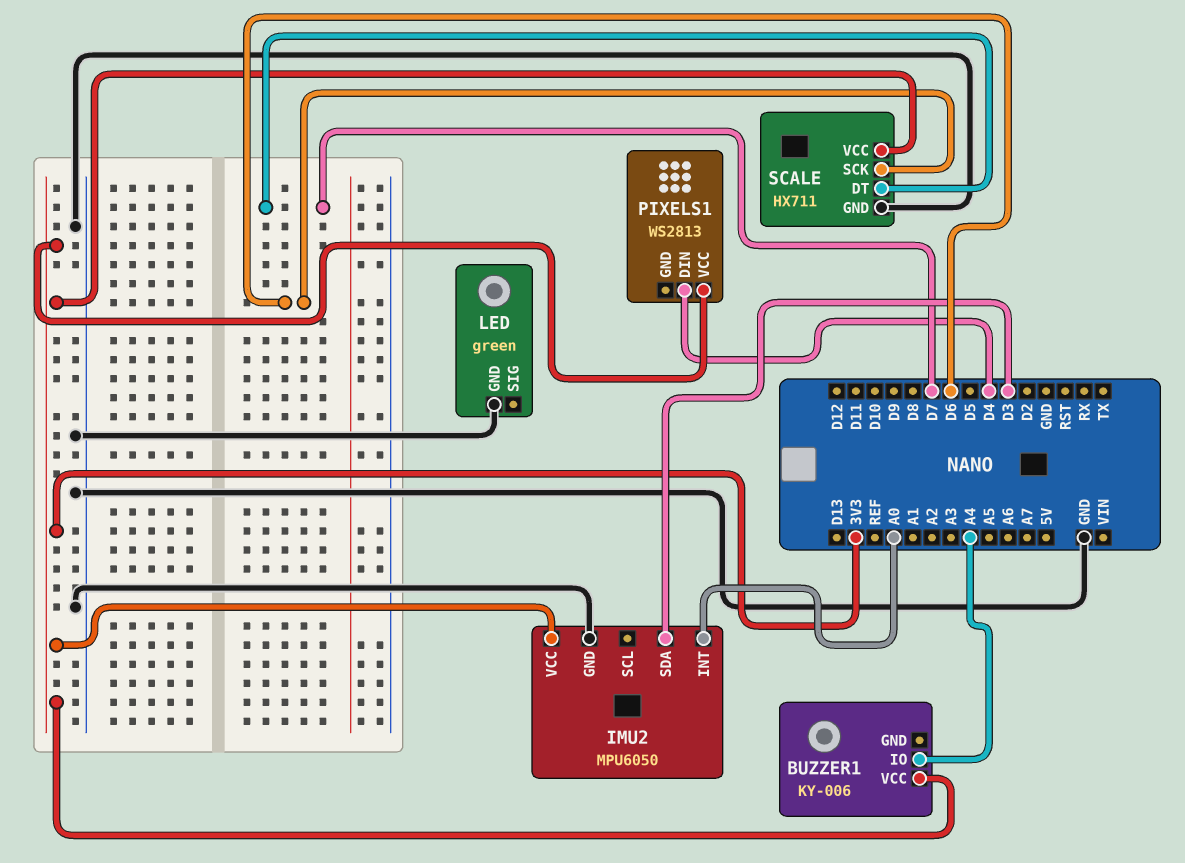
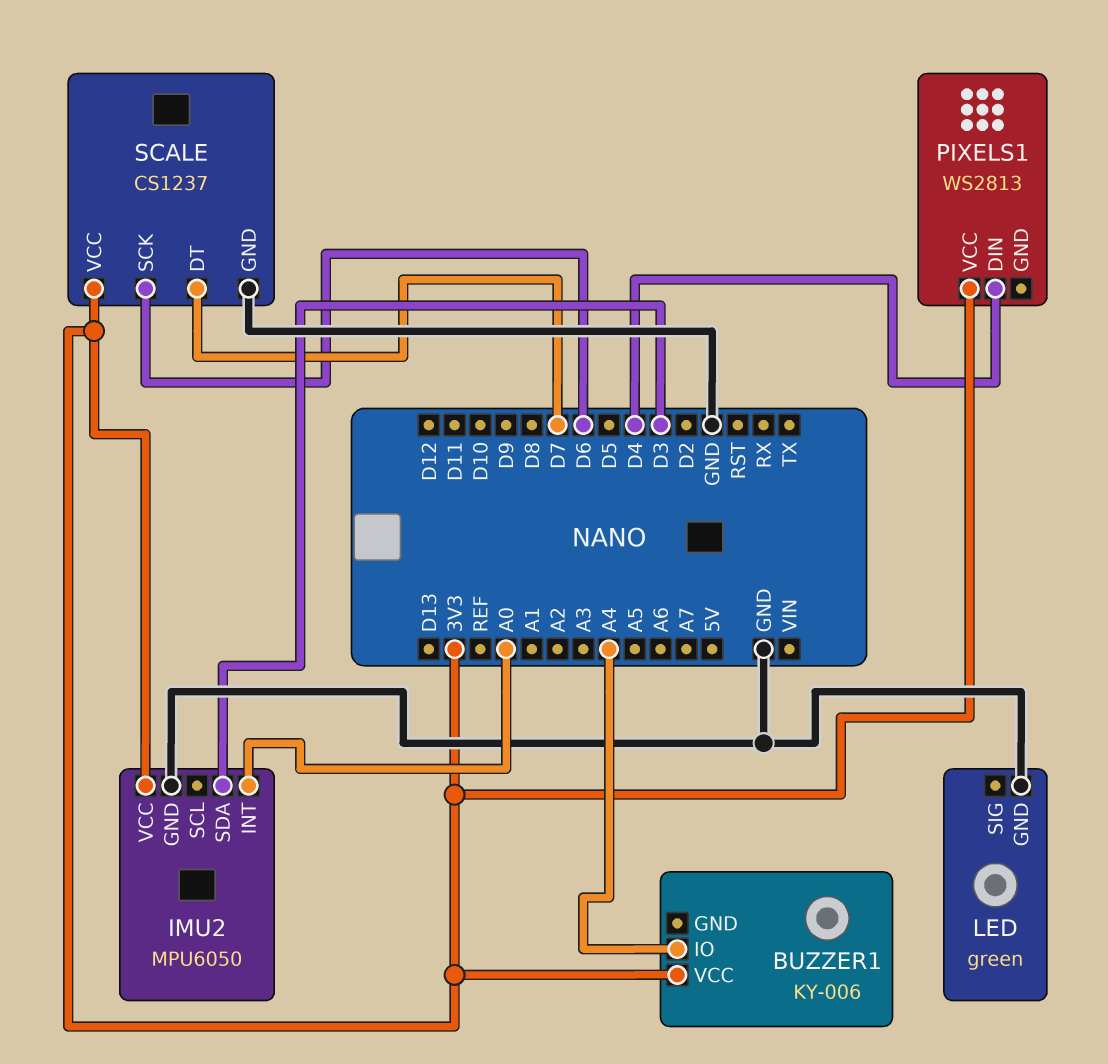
SCALE: HX711 -> CS1237

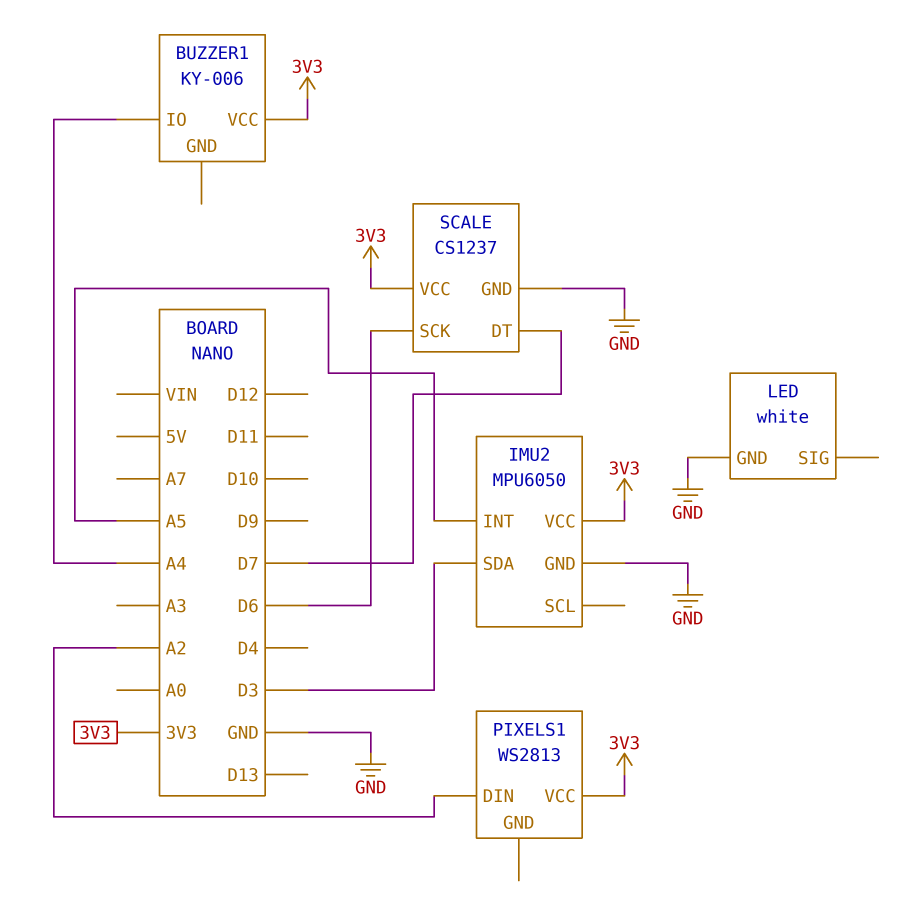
IMU2 pin INT: A0 -> A5
LED: green -> white
PIXELS1 pin DIN: D4 -> A2

